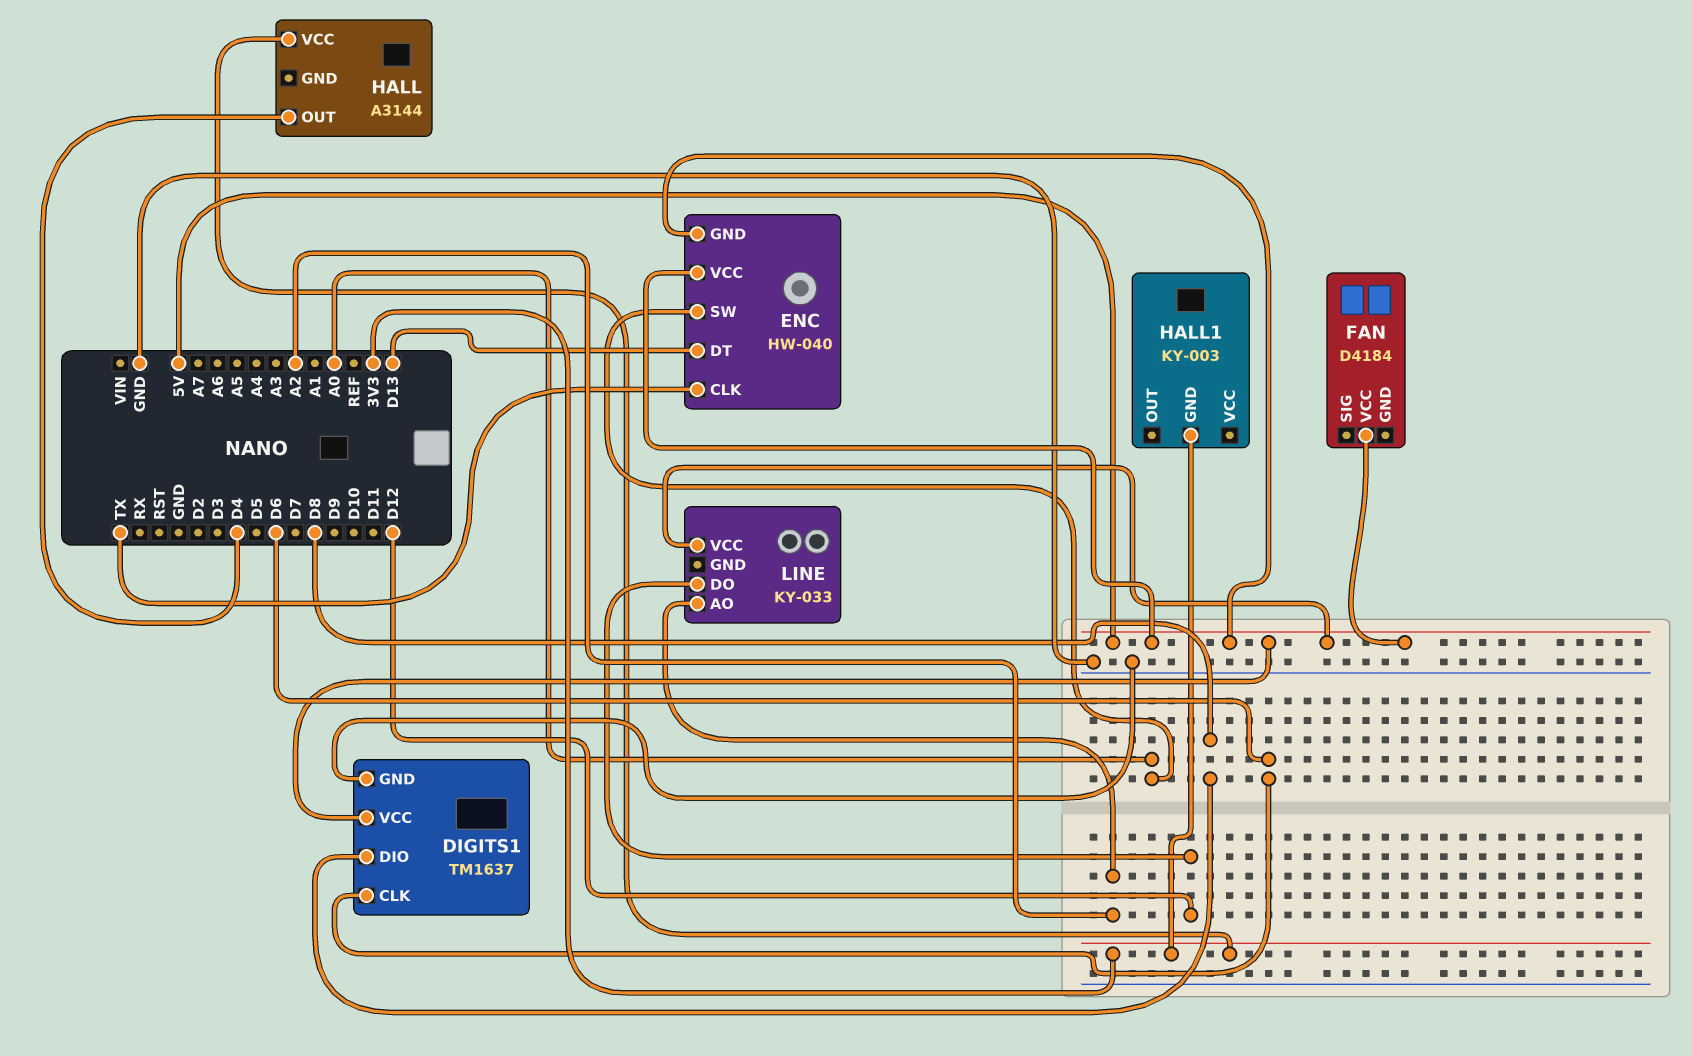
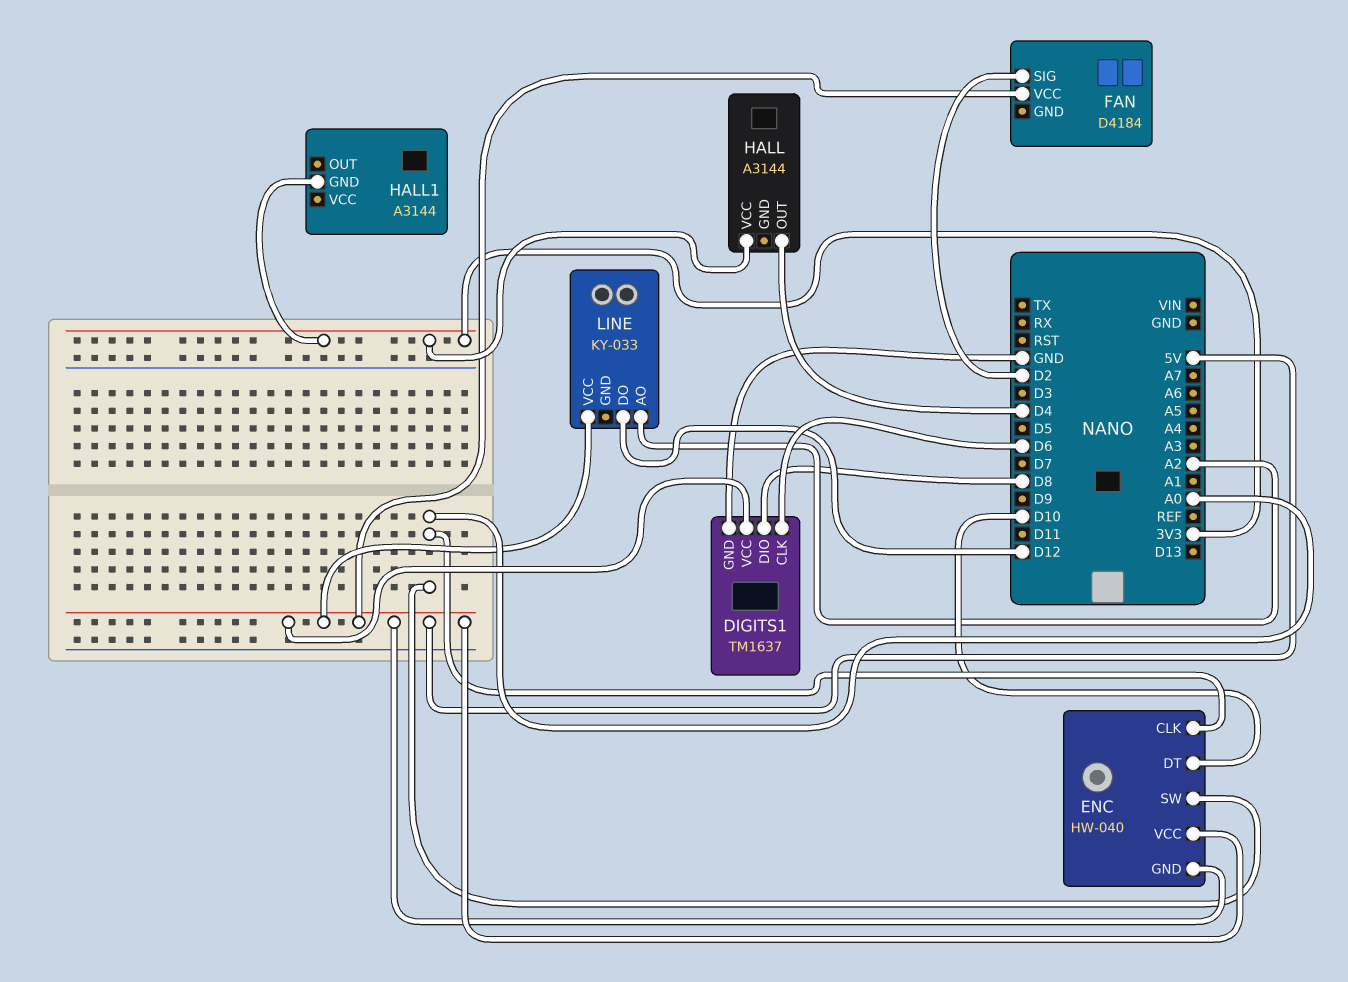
ENC pin CLK: TX -> A0
ENC pin DT: D13 -> D10
FAN pin SIG: none -> D2
HALL1: KY-003 -> A3144

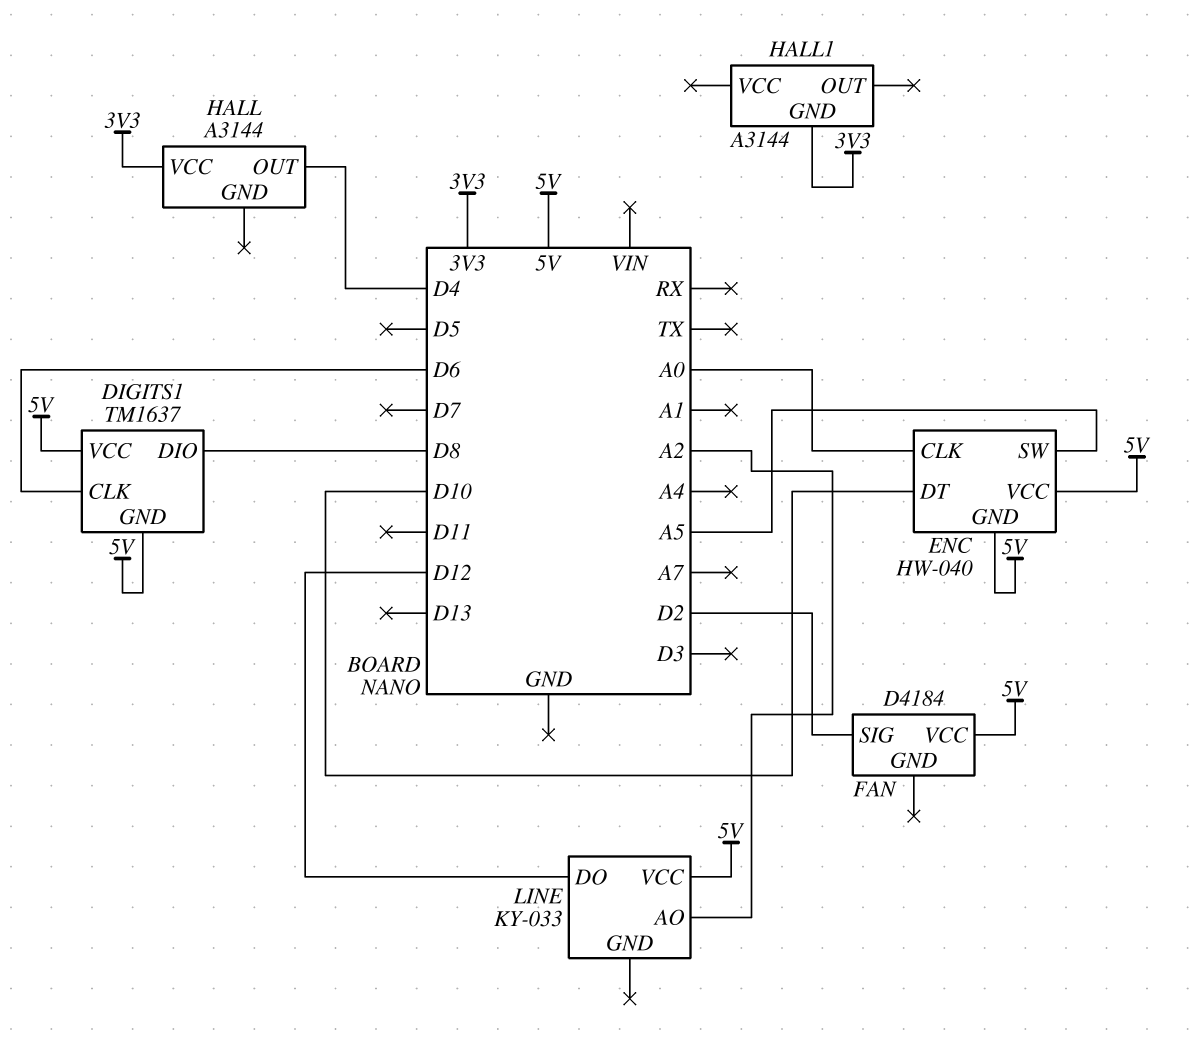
DIGITS1 pin GND: GND -> 5V
ENC pin SW: A0 -> A5

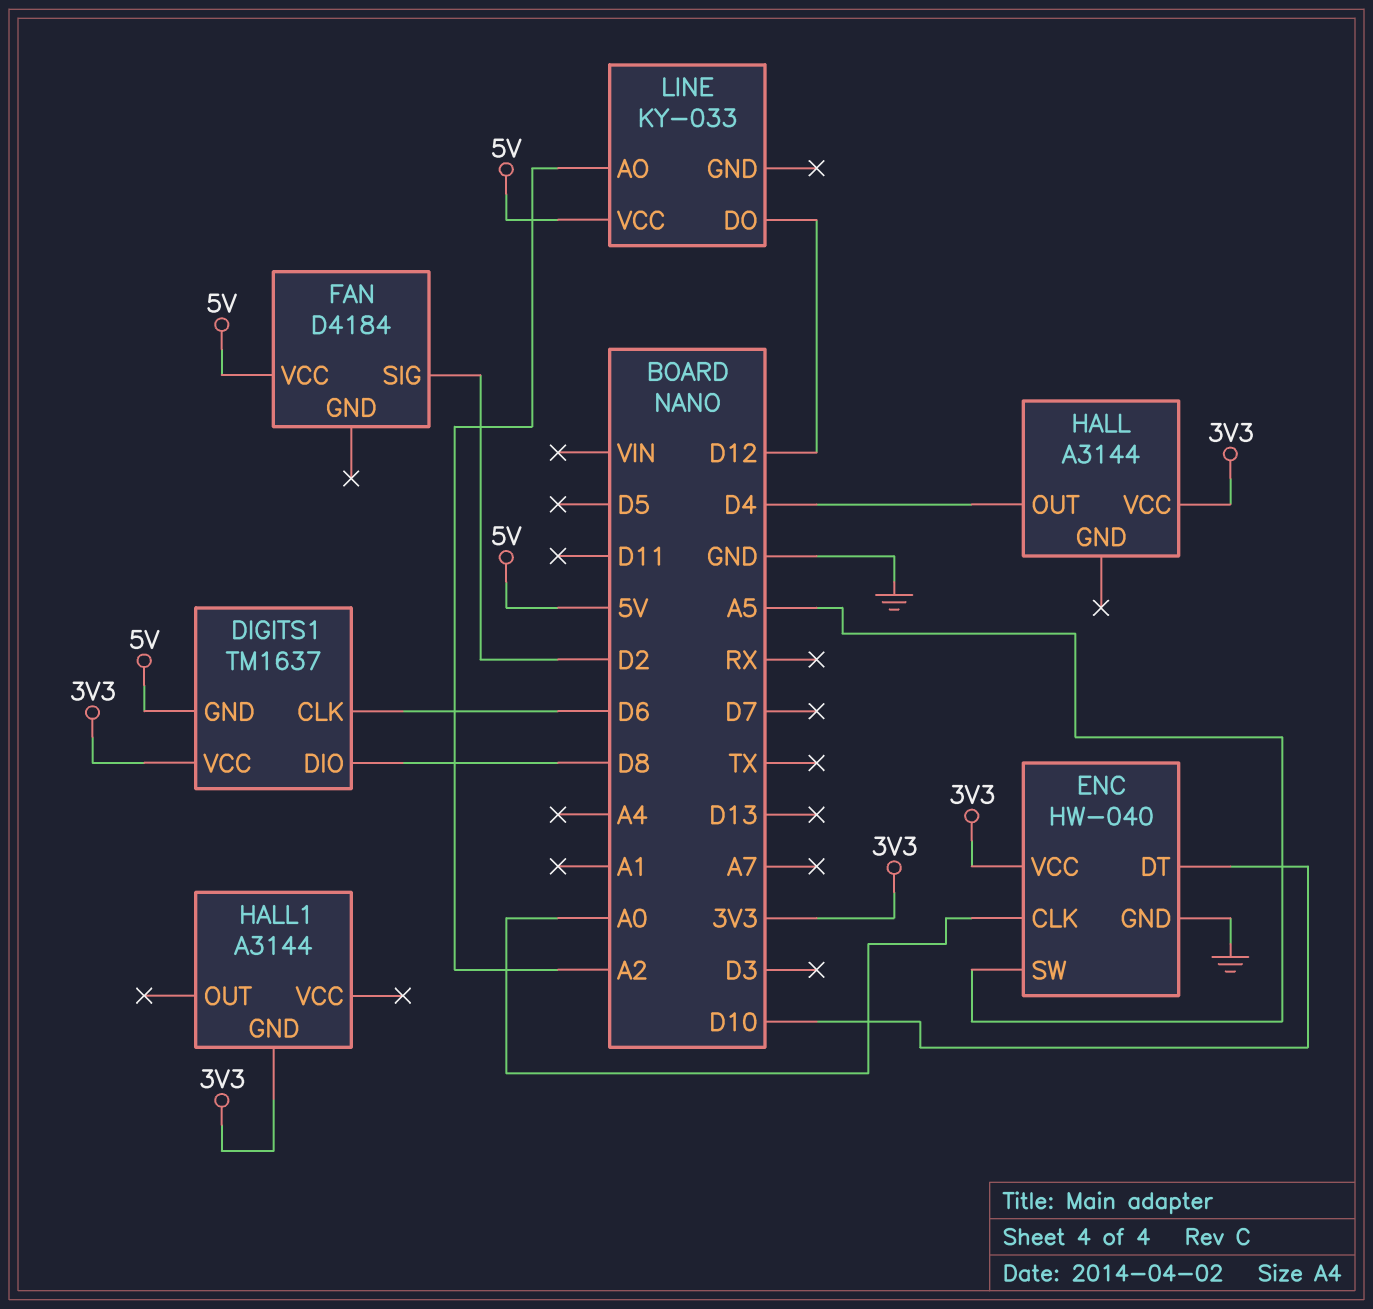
DIGITS1 pin VCC: 5V -> 3V3
ENC pin GND: 5V -> GND
ENC pin VCC: 5V -> 3V3

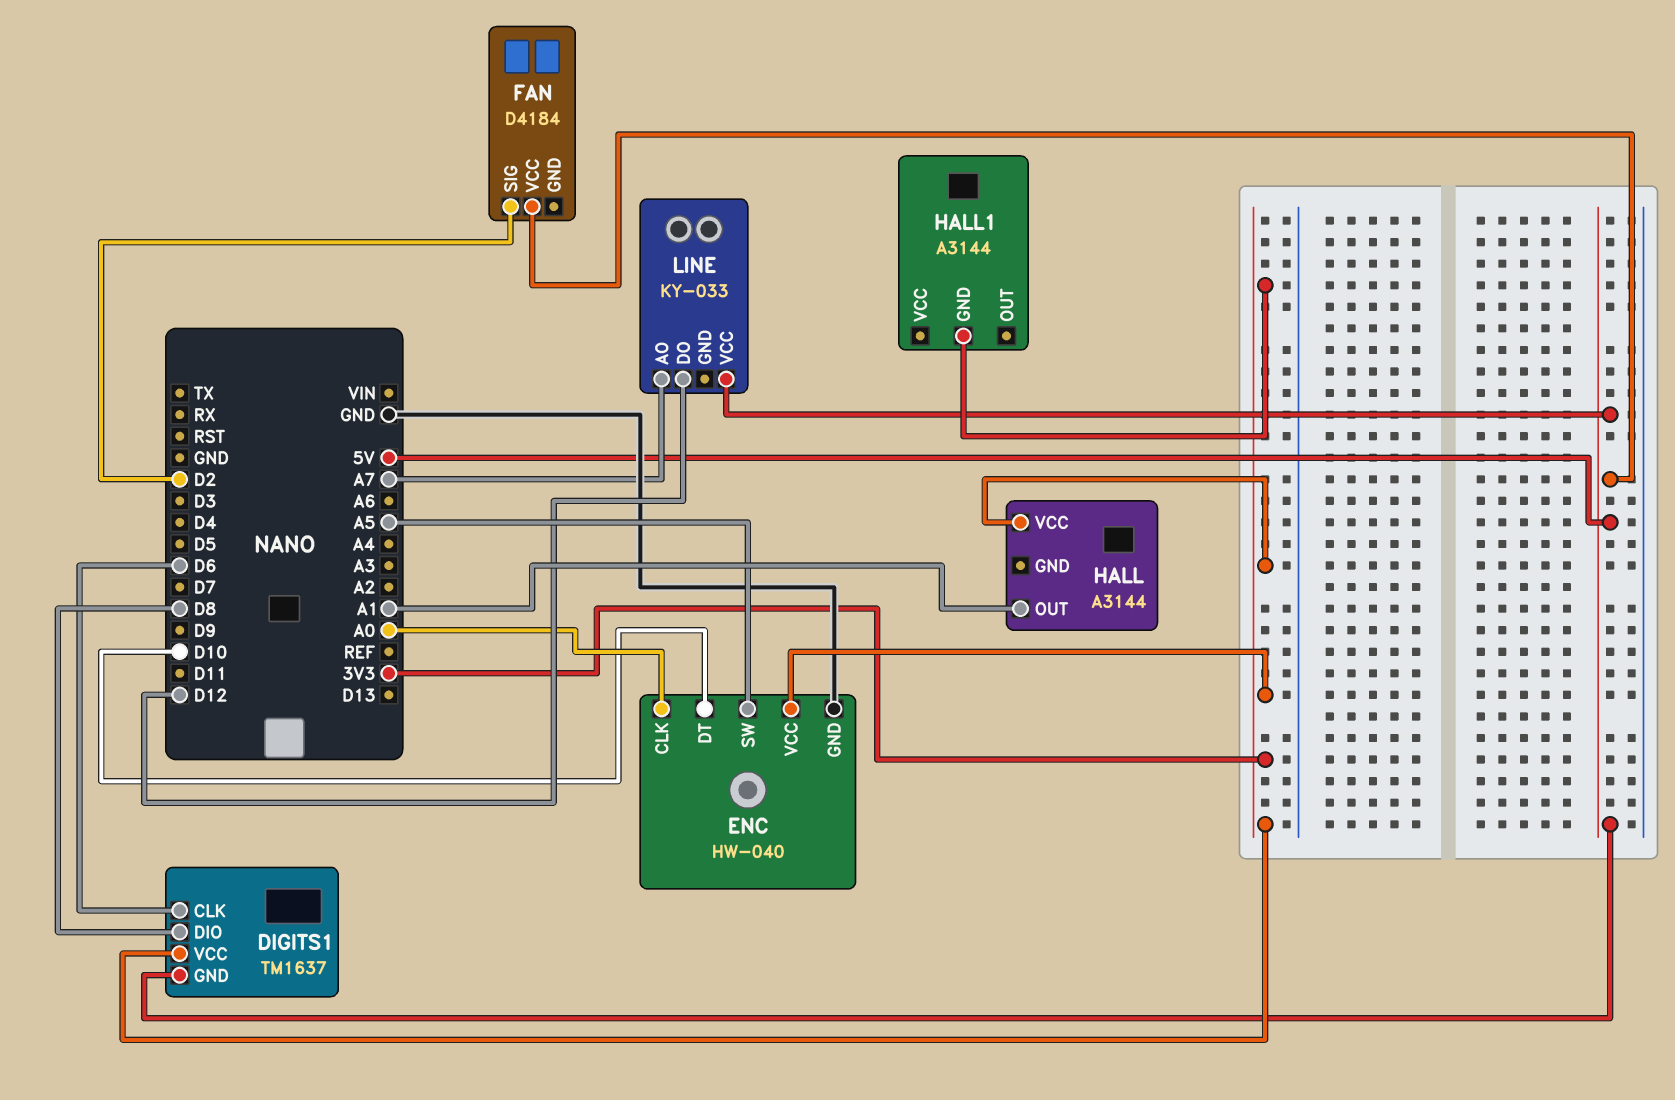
HALL pin OUT: D4 -> A1
LINE pin AO: A2 -> A7

